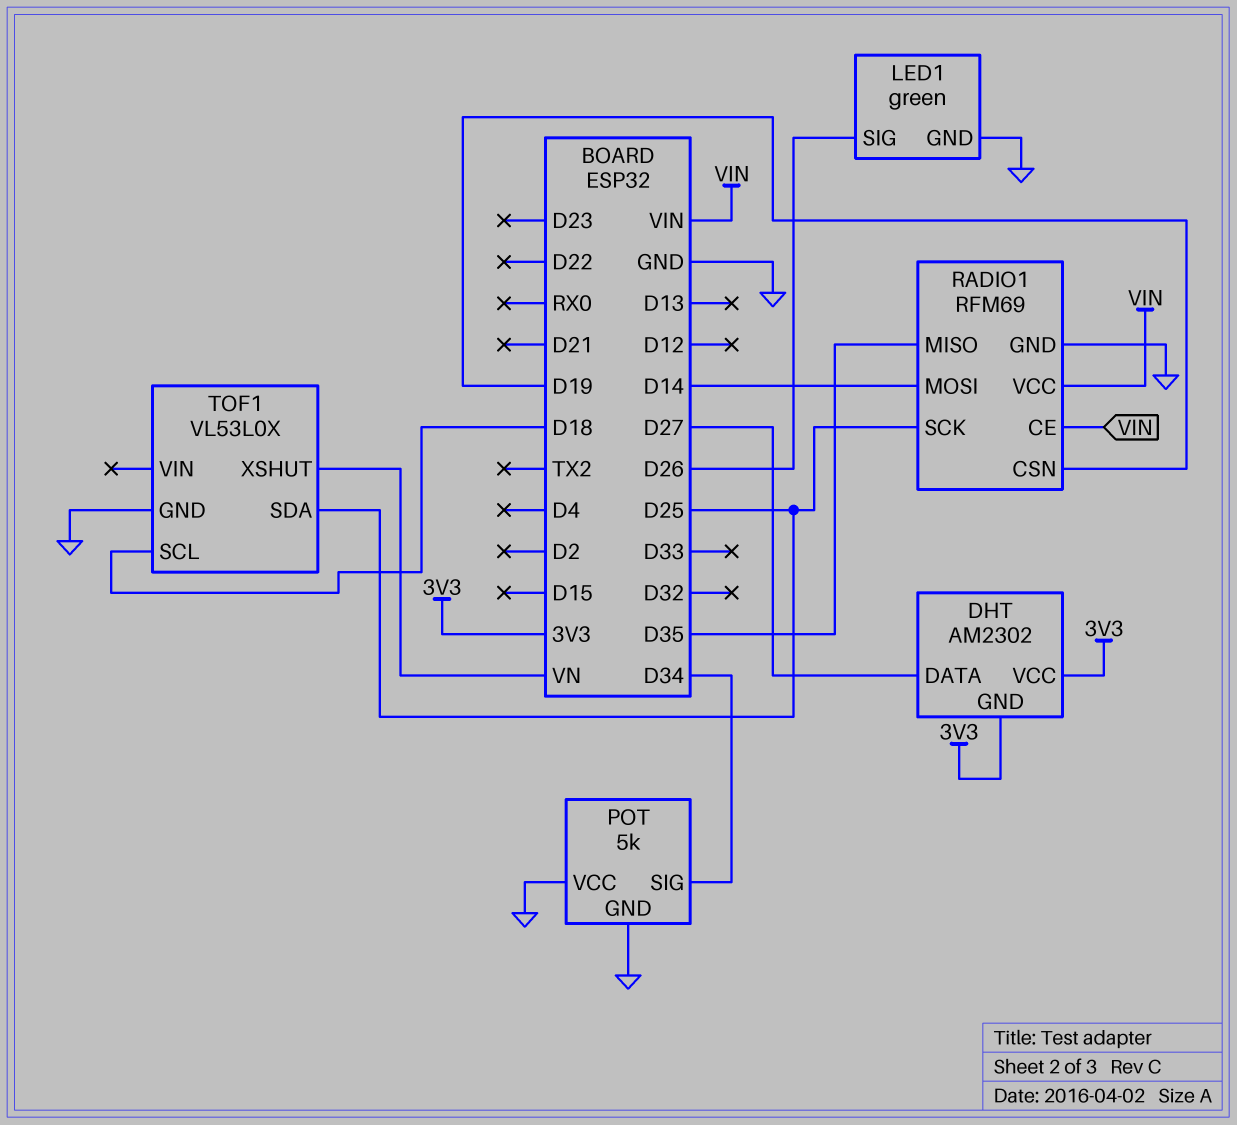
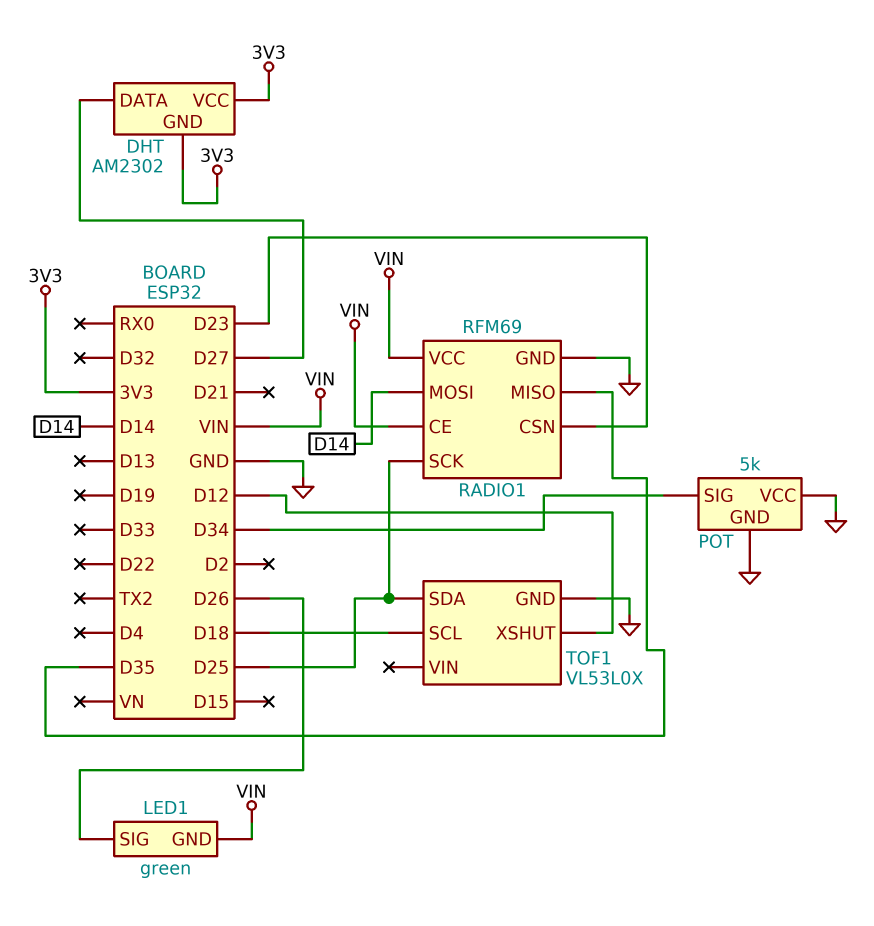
LED1 pin GND: GND -> VIN
RADIO1 pin CSN: D19 -> D23
TOF1 pin XSHUT: VN -> D12

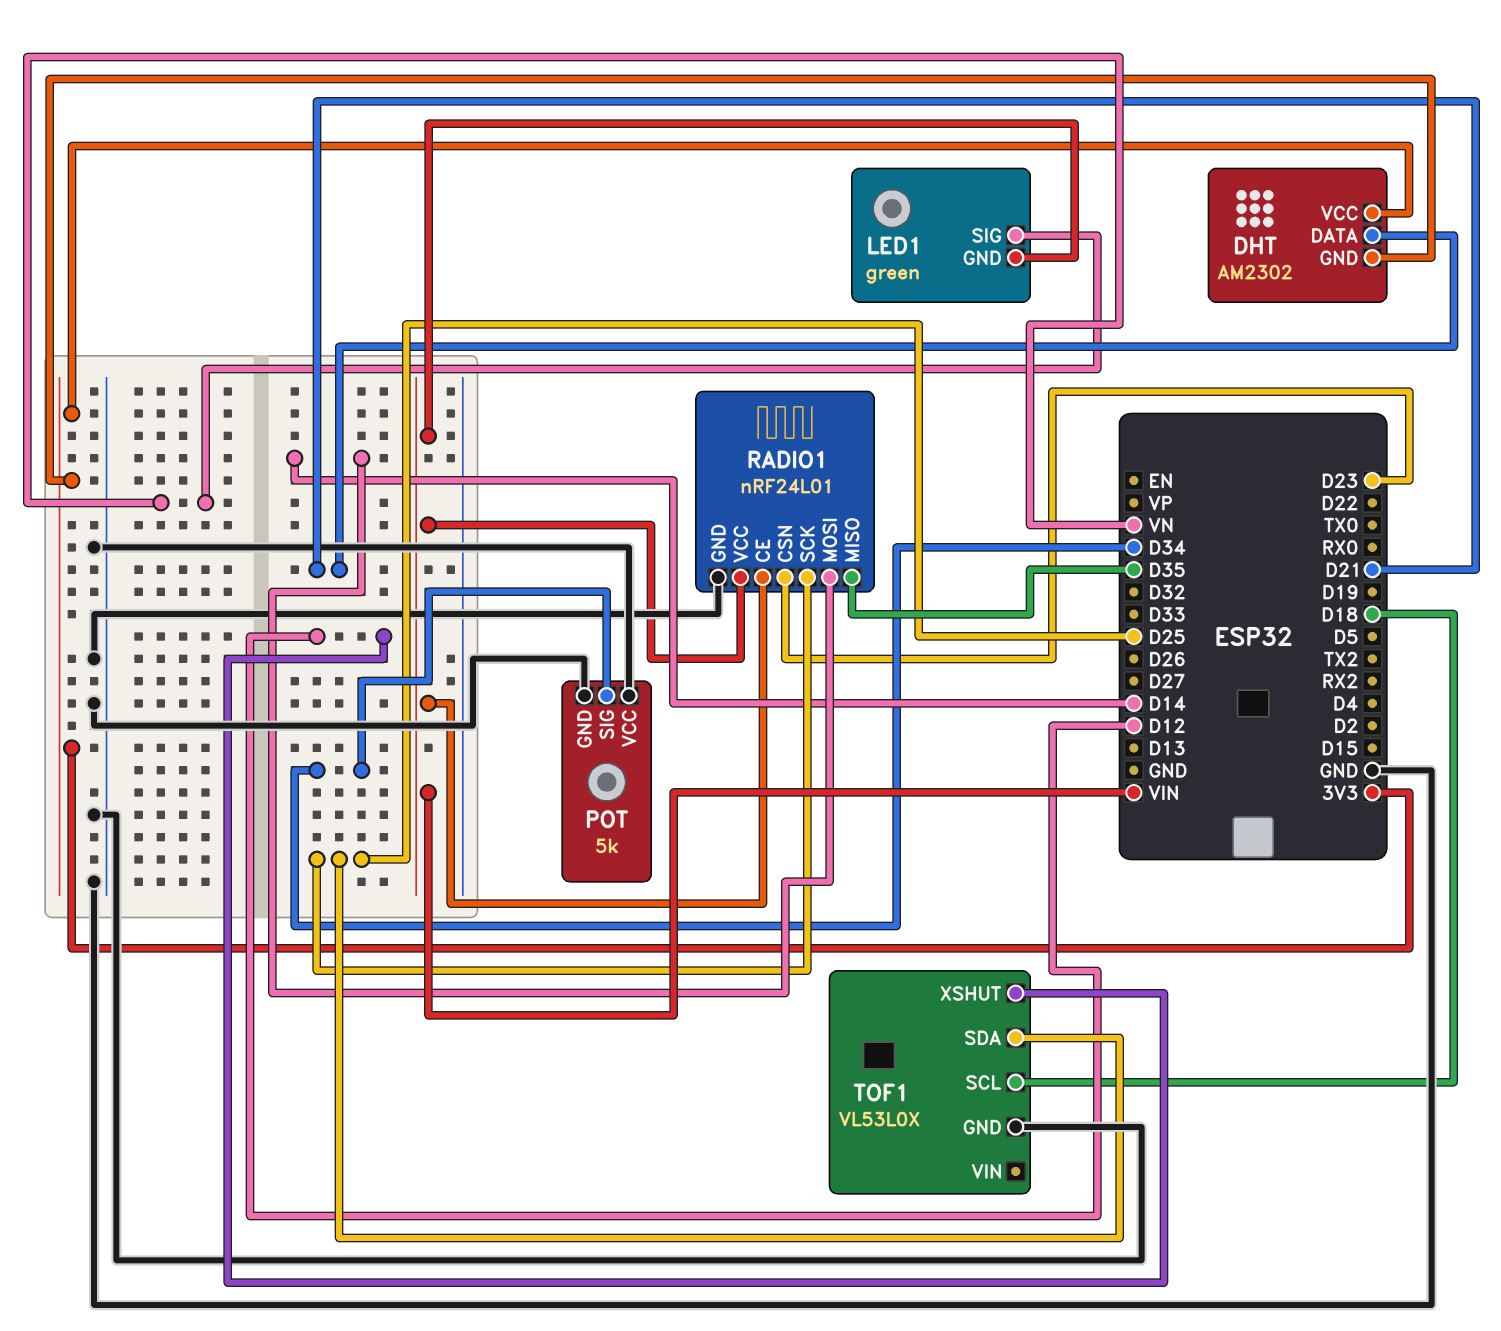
DHT pin DATA: D27 -> D21
LED1 pin SIG: D26 -> VN
RADIO1: RFM69 -> nRF24L01

